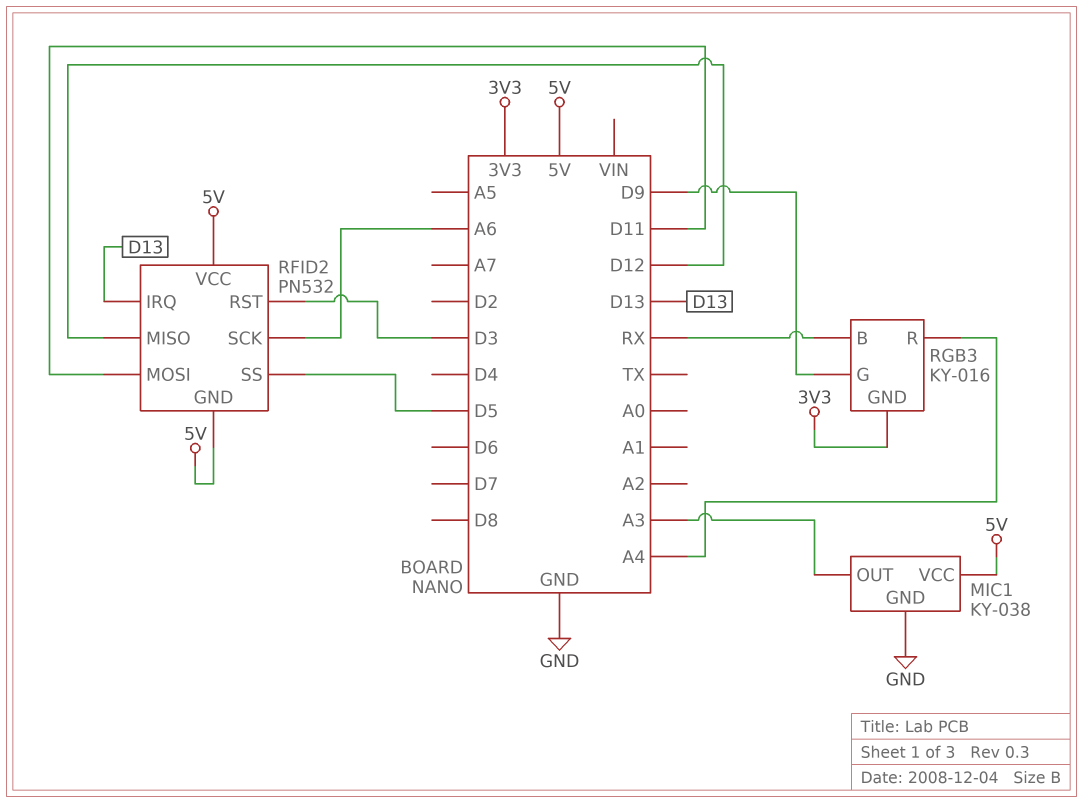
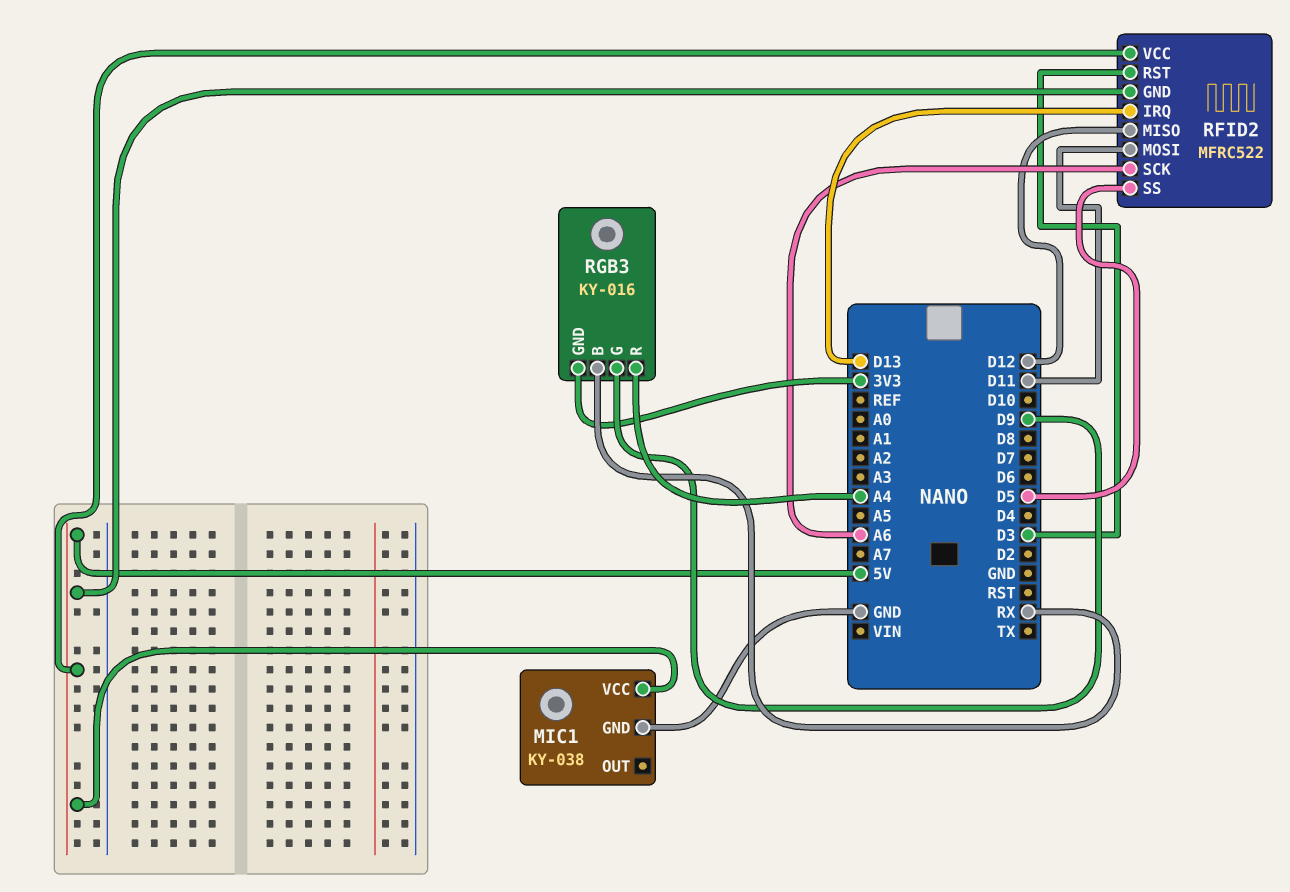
MIC1 pin OUT: A3 -> none
RFID2: PN532 -> MFRC522

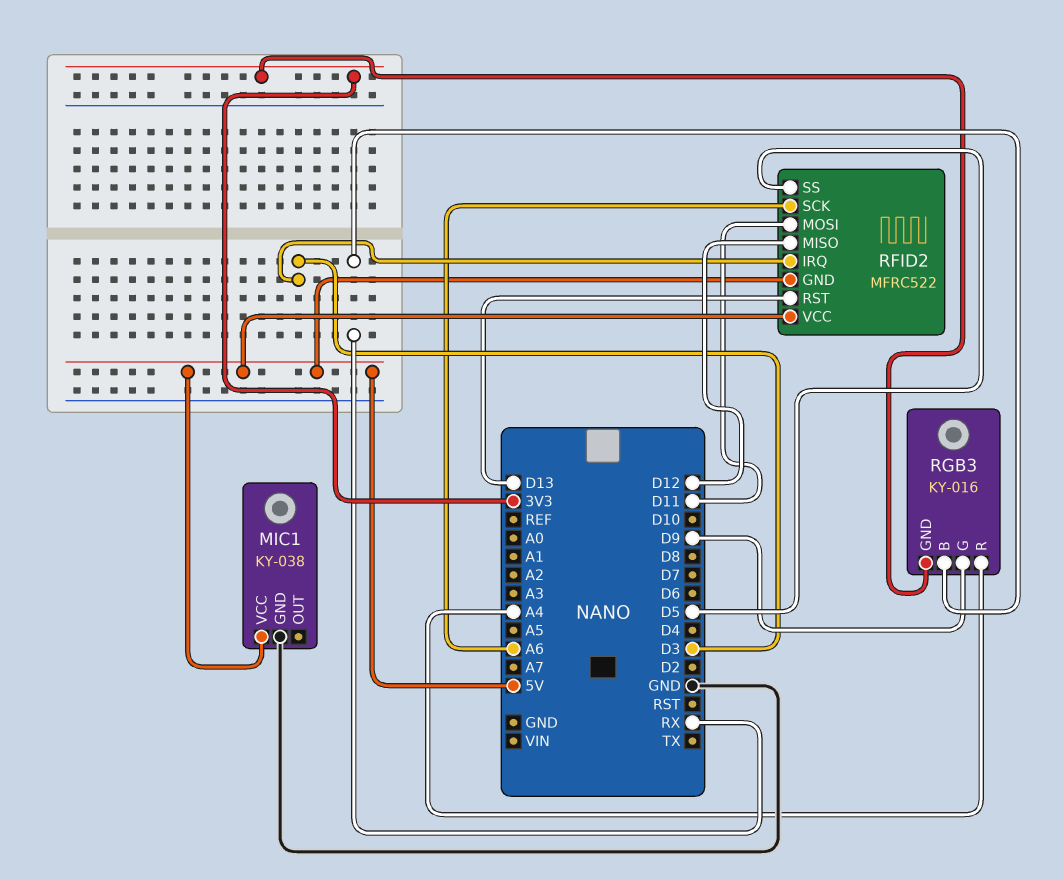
RFID2 pin IRQ: D13 -> D3
RFID2 pin RST: D3 -> D13

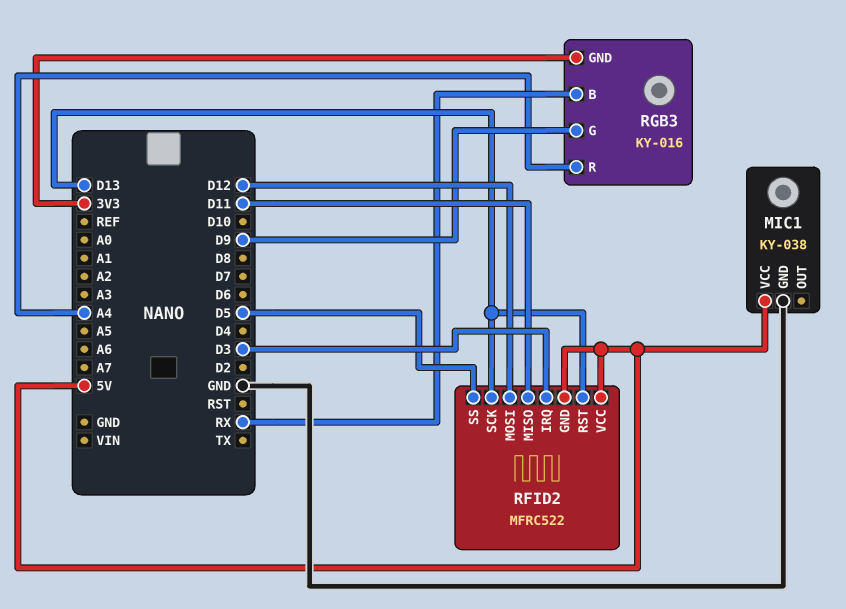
RFID2 pin MISO: D12 -> D11
RFID2 pin MOSI: D11 -> D12
RFID2 pin SCK: A6 -> D13

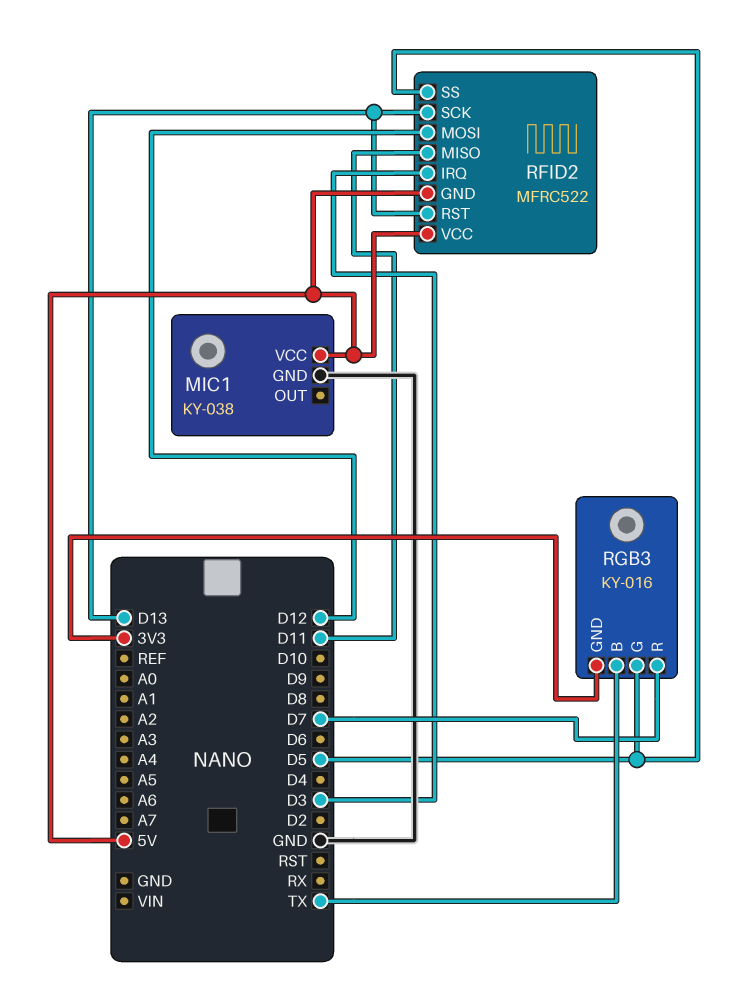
RGB3 pin B: RX -> TX
RGB3 pin G: D9 -> D5
RGB3 pin R: A4 -> D7

